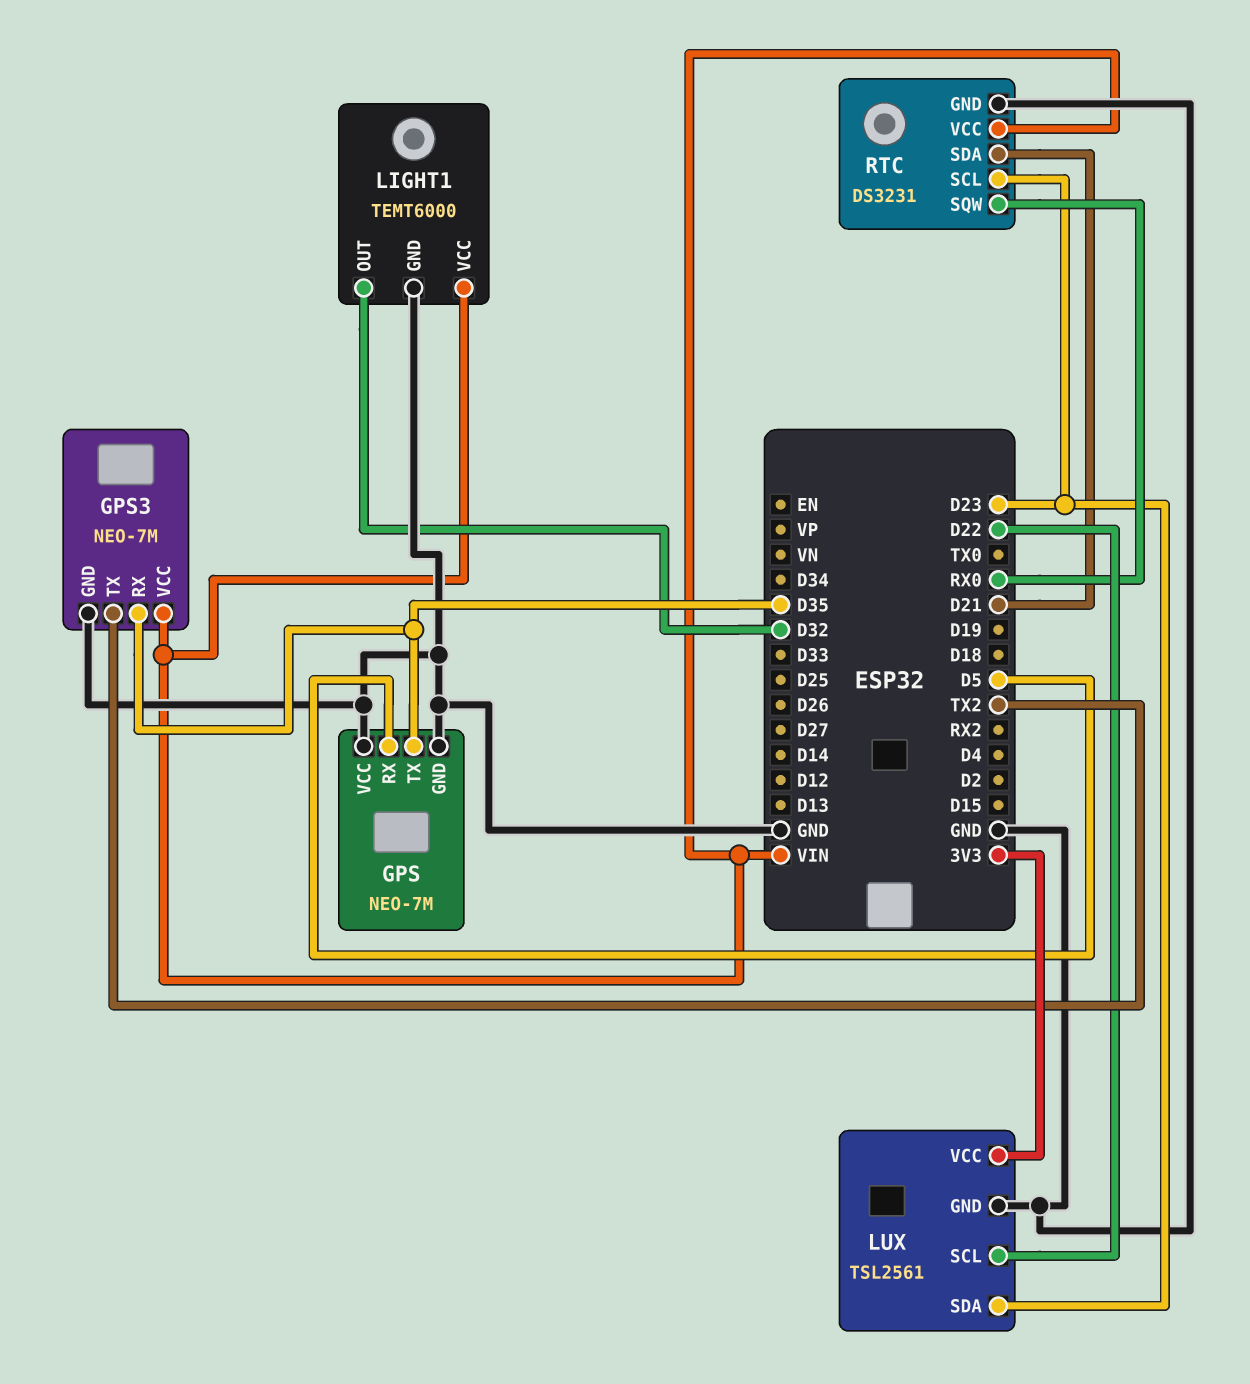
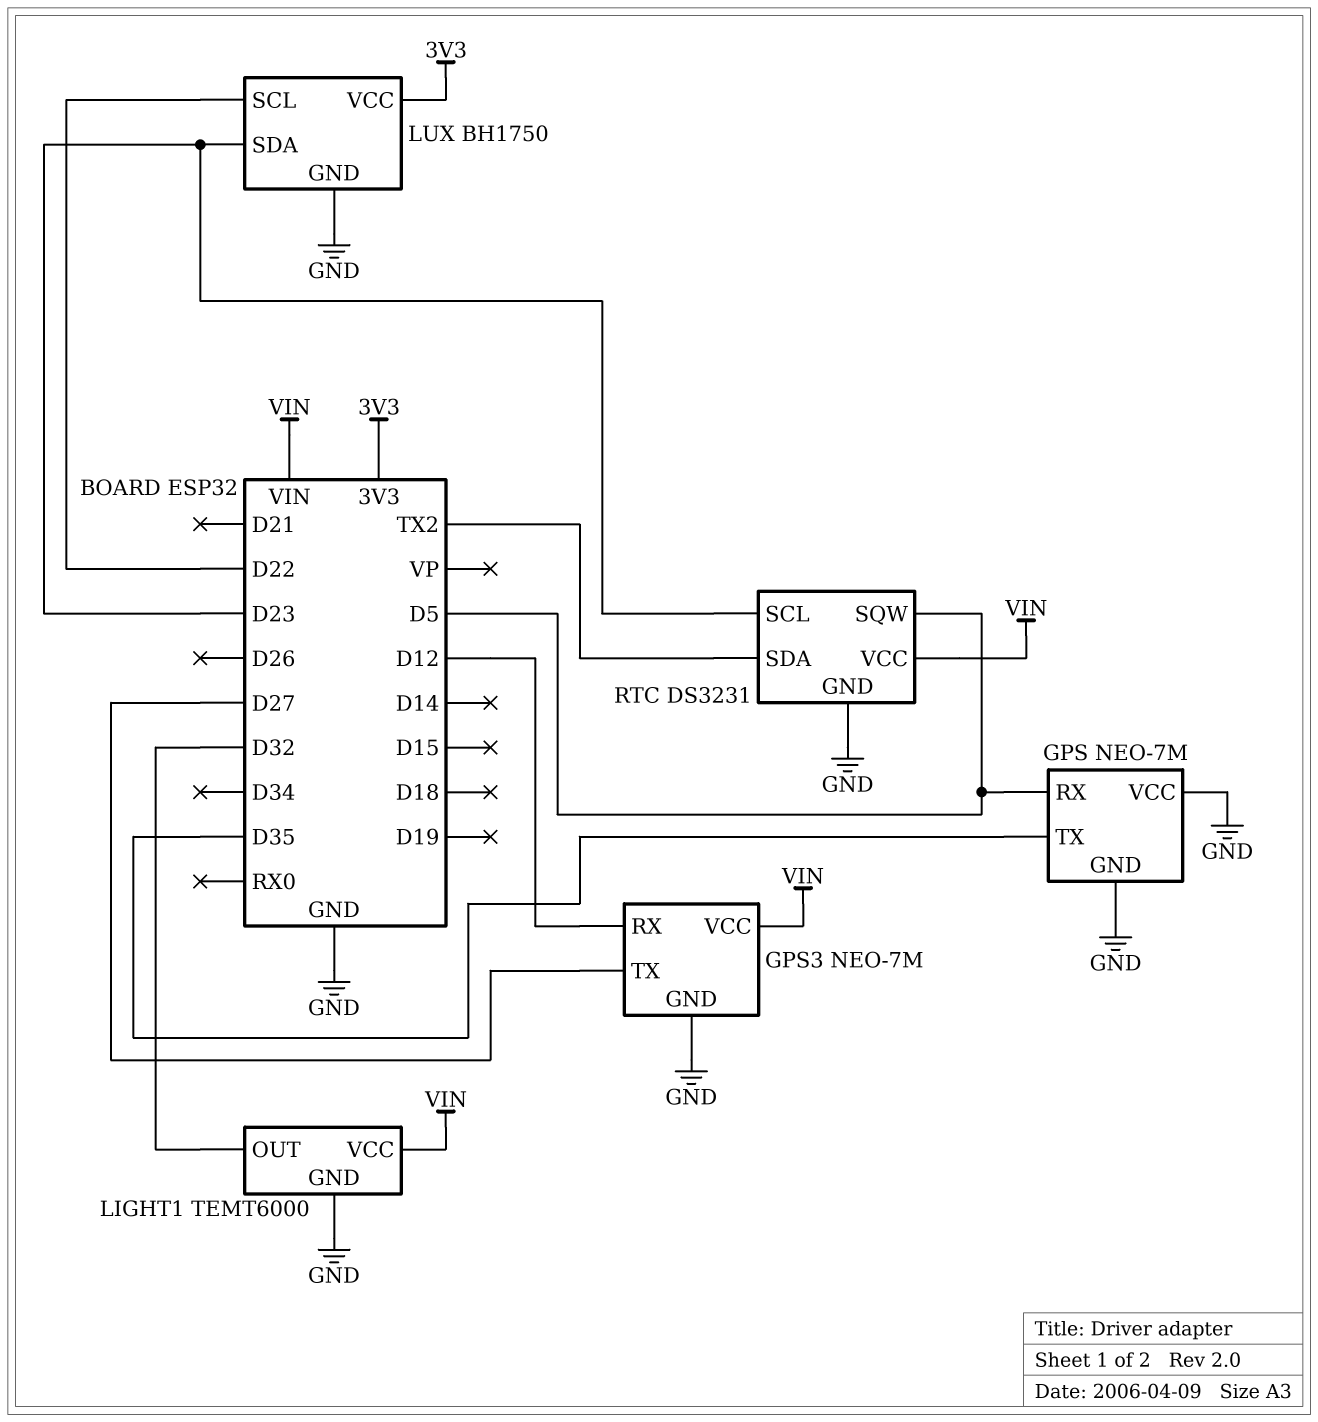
GPS3 pin RX: D35 -> D12
GPS3 pin TX: TX2 -> D27
LUX: TSL2561 -> BH1750
RTC pin SDA: D21 -> TX2
RTC pin SQW: RX0 -> D5

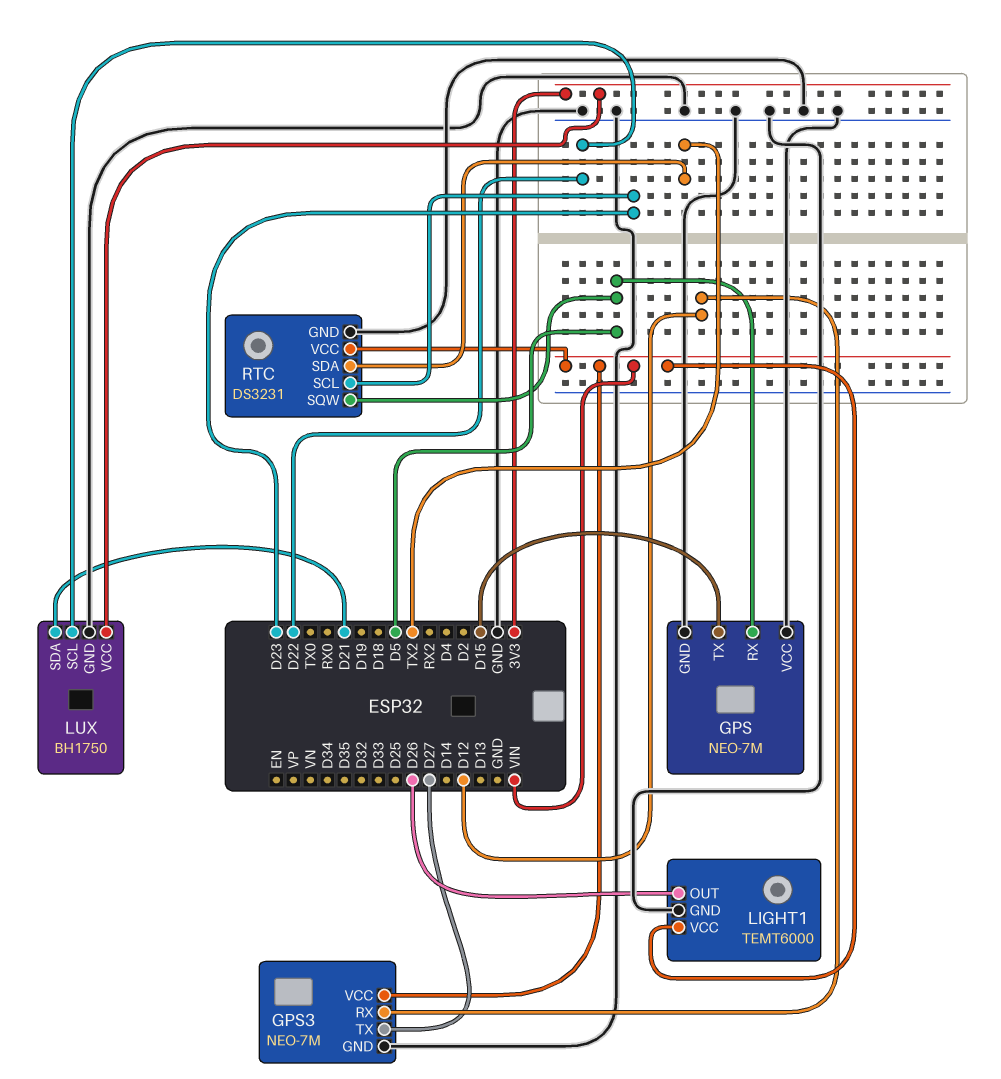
GPS pin TX: D35 -> D15
LIGHT1 pin OUT: D32 -> D26
LUX pin SDA: D23 -> D21

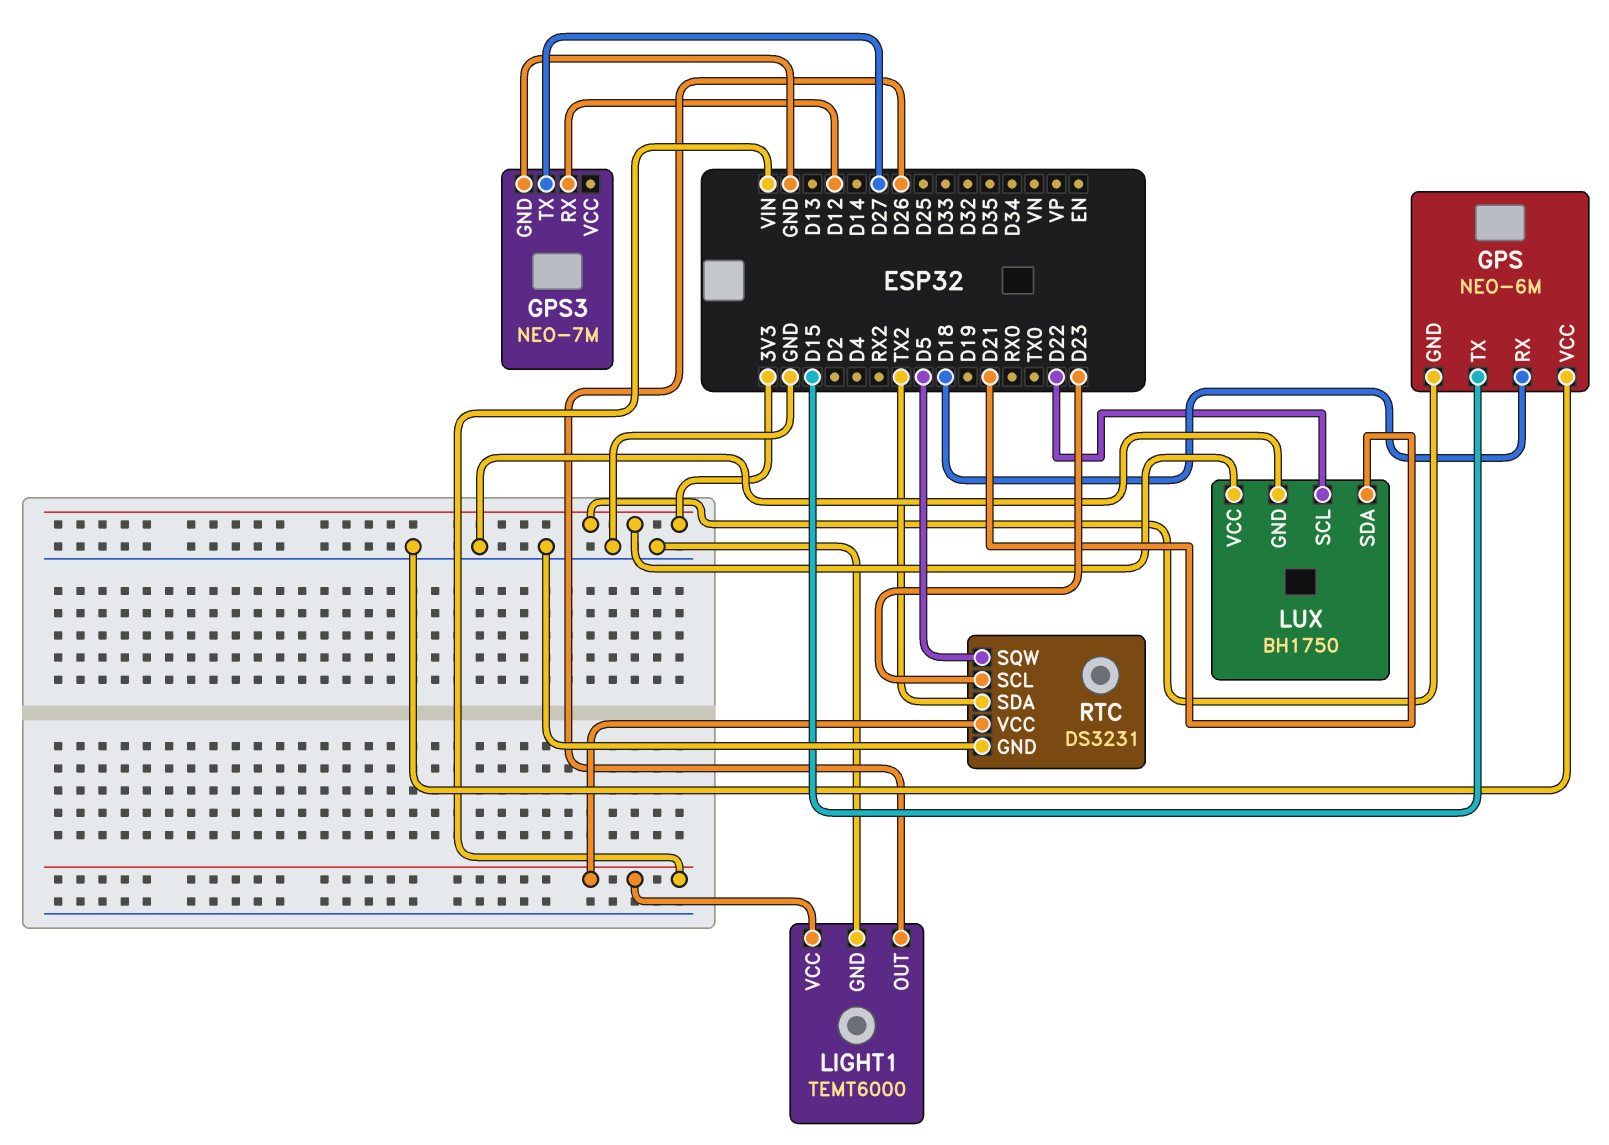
GPS: NEO-7M -> NEO-6M
GPS pin GND: GND -> 3V3
GPS pin RX: D5 -> D18
GPS3 pin VCC: VIN -> none

